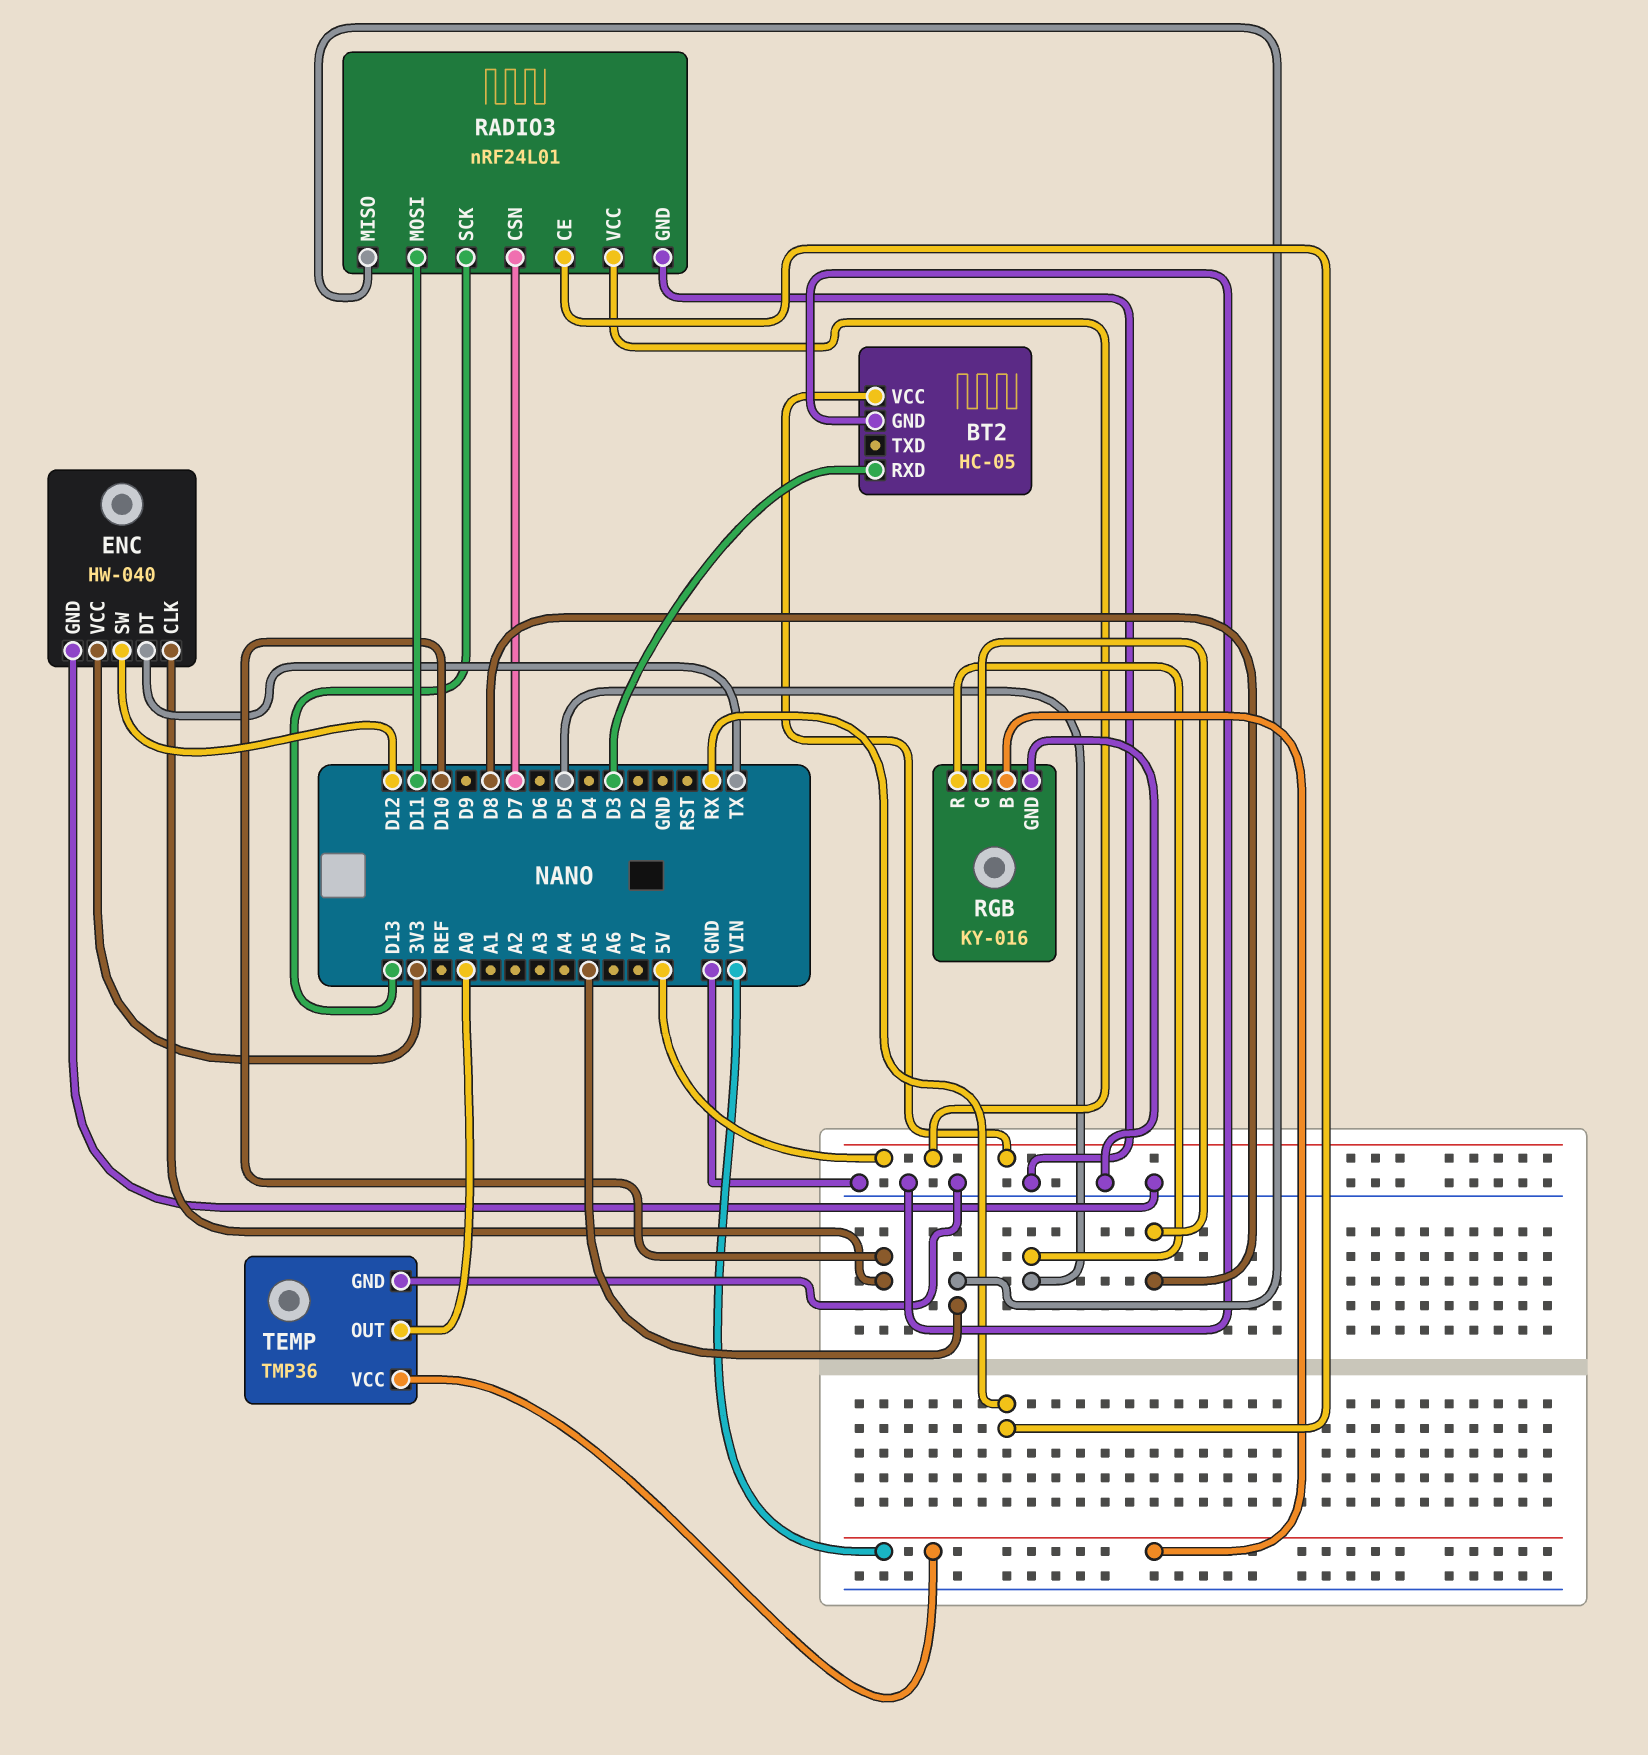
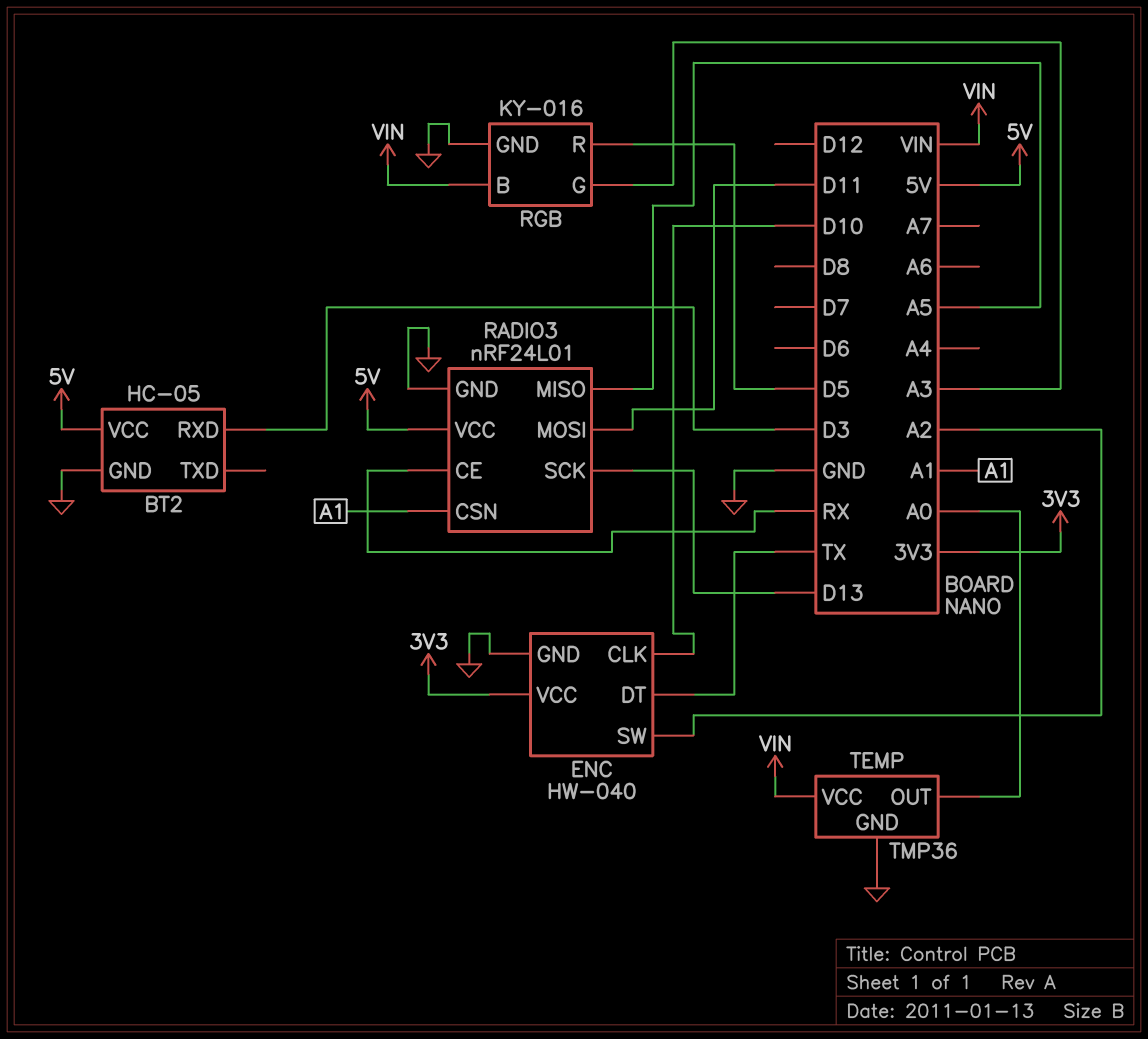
ENC pin SW: D12 -> A2
RADIO3 pin CSN: D7 -> A1
RGB pin G: D8 -> A3

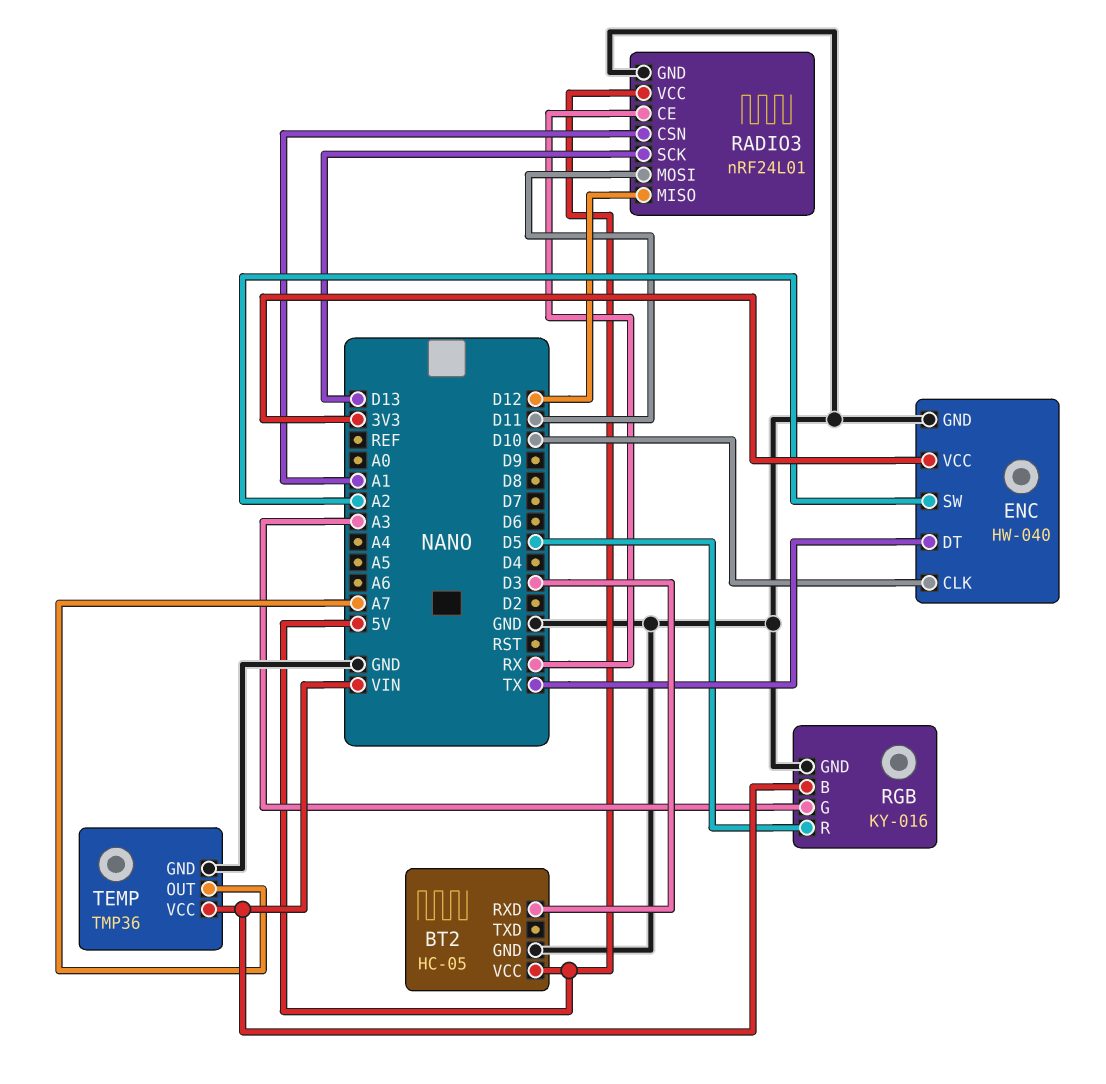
RADIO3 pin MISO: A5 -> D12
TEMP pin OUT: A0 -> A7

